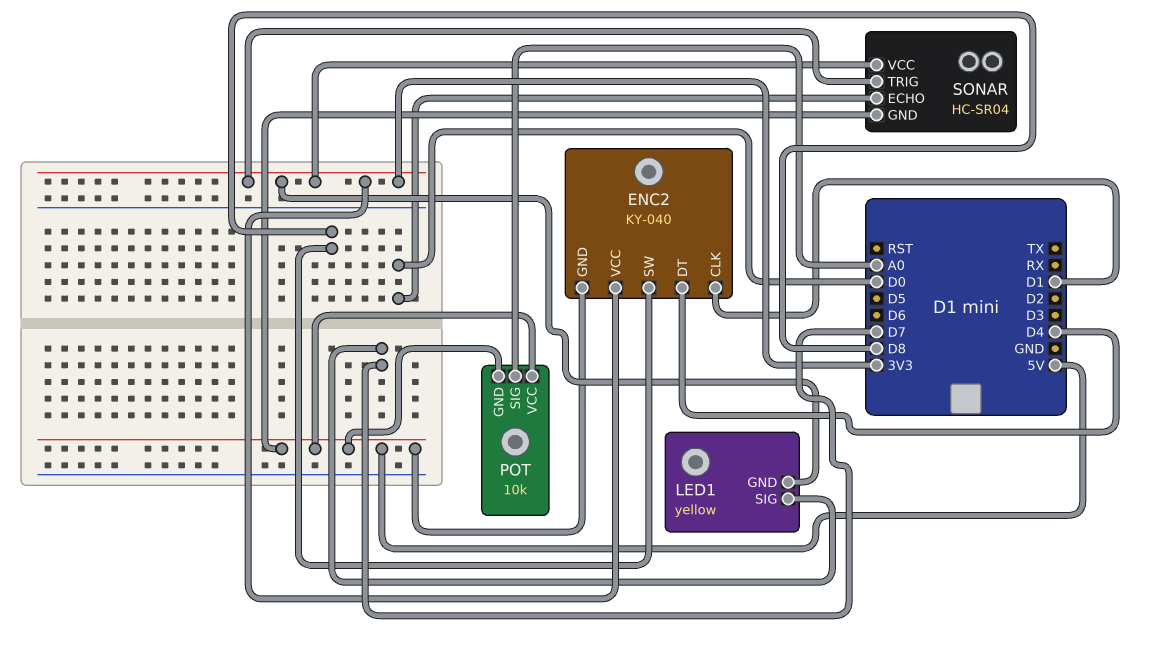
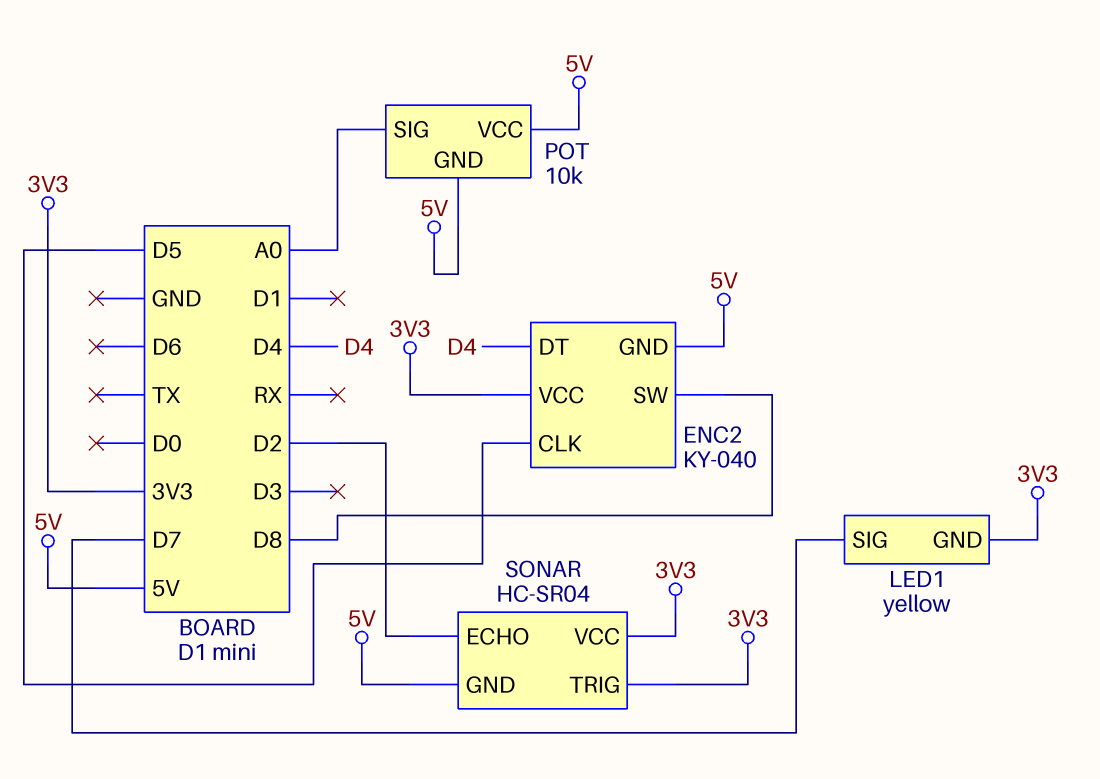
ENC2 pin CLK: D1 -> D5
SONAR pin ECHO: D0 -> D2

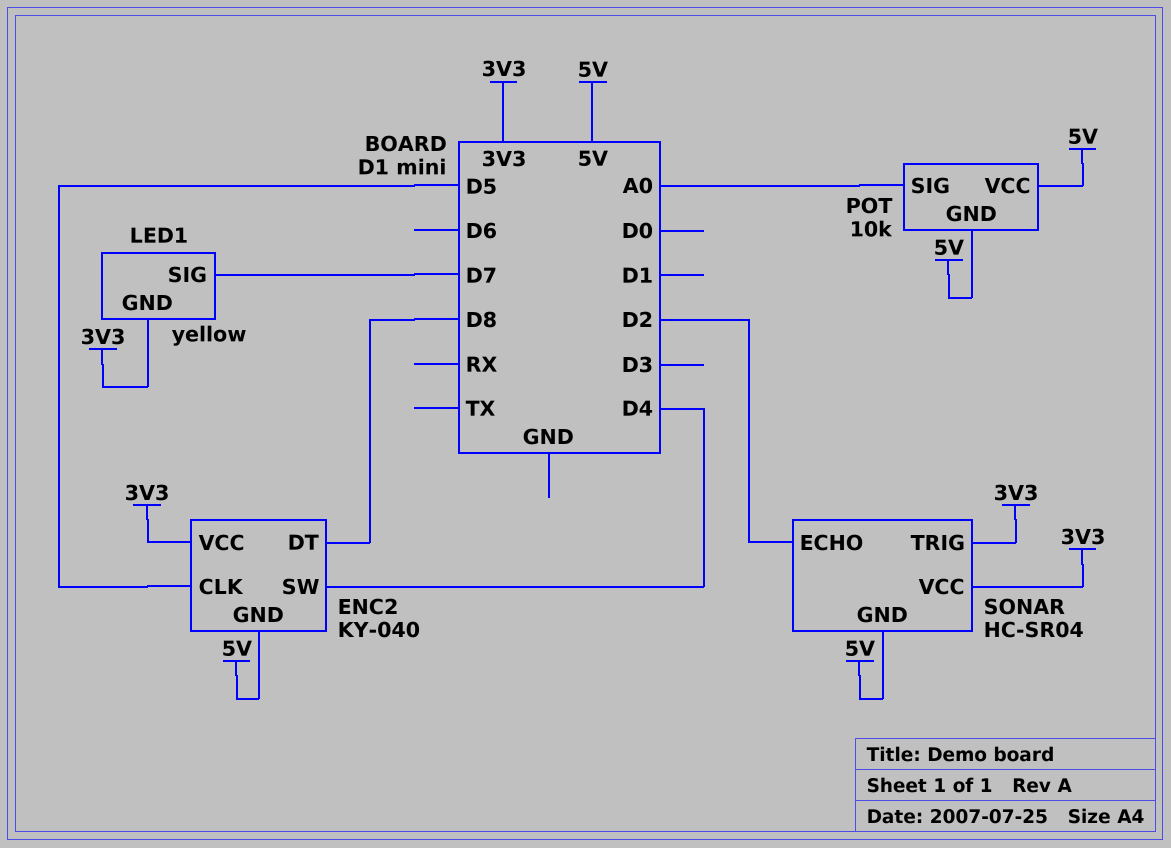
ENC2 pin DT: D4 -> D8
ENC2 pin SW: D8 -> D4

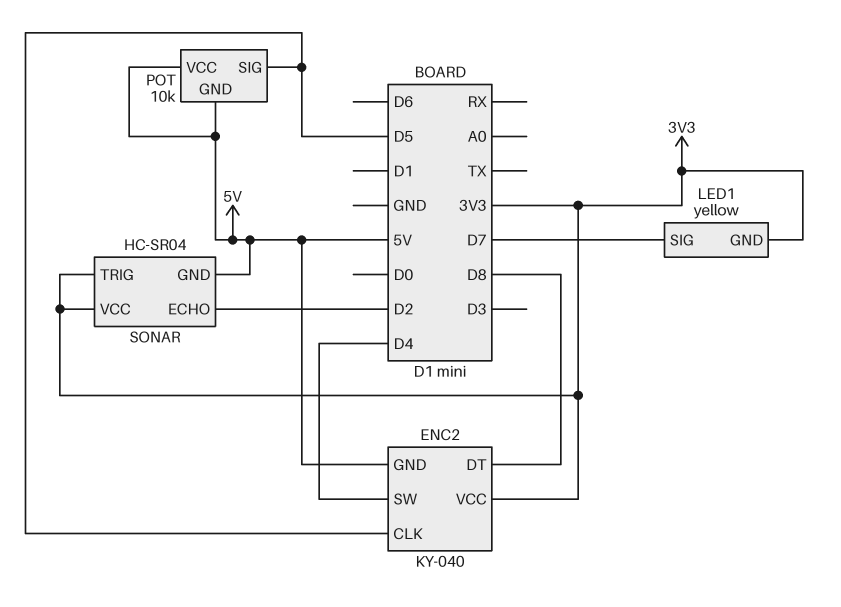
POT pin SIG: A0 -> D5

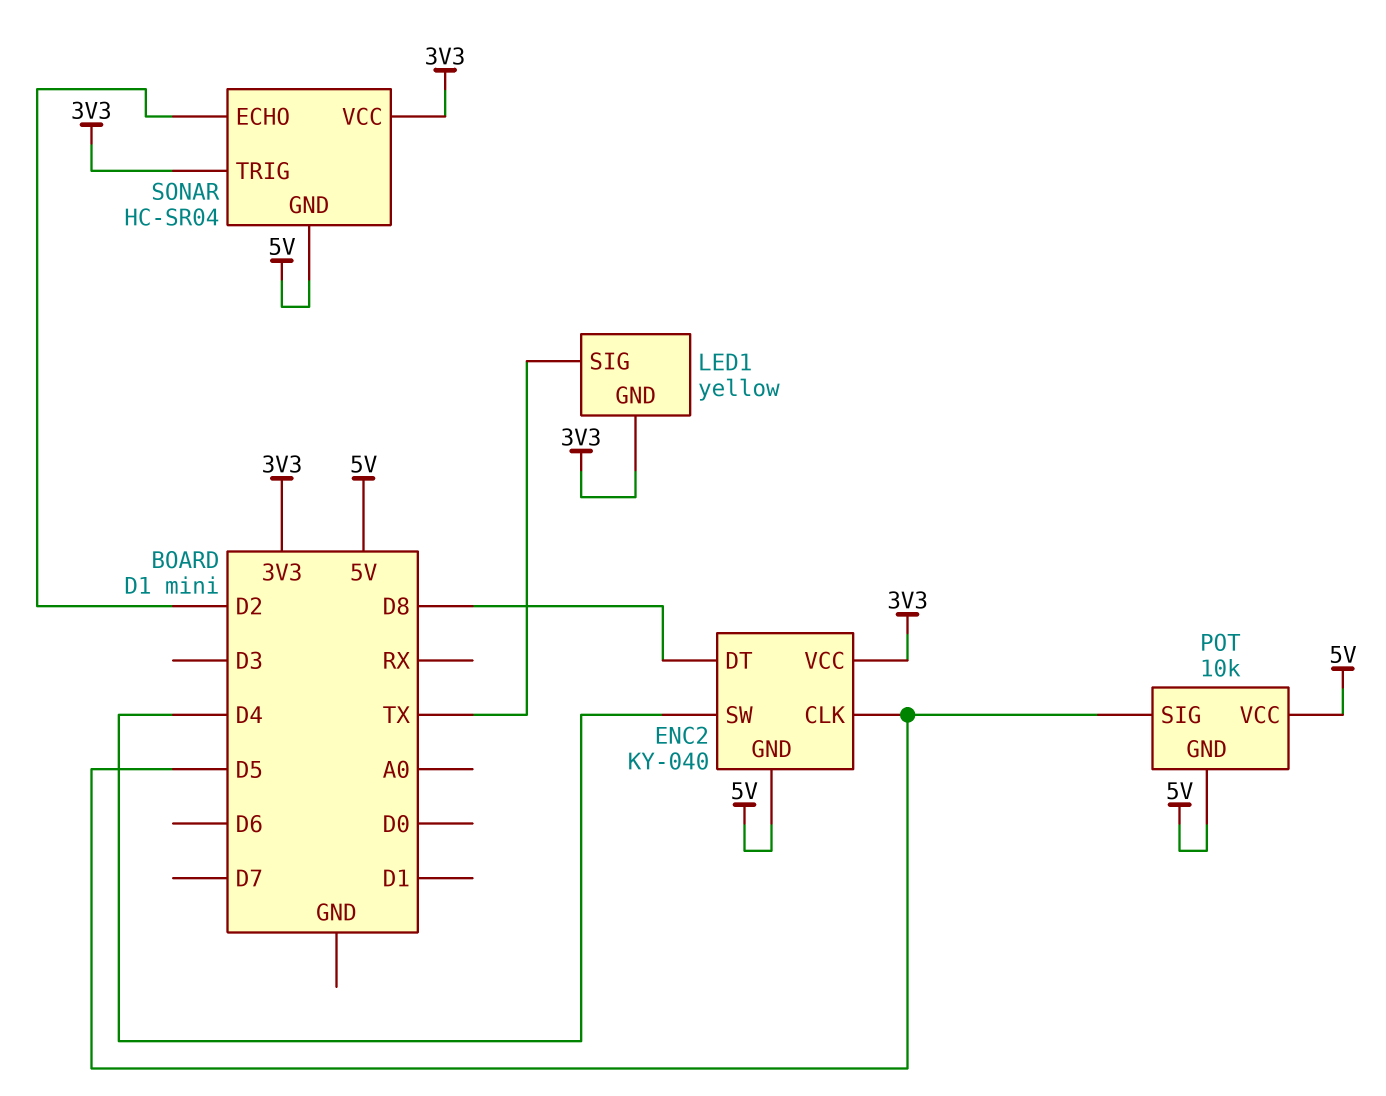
LED1 pin SIG: D7 -> TX

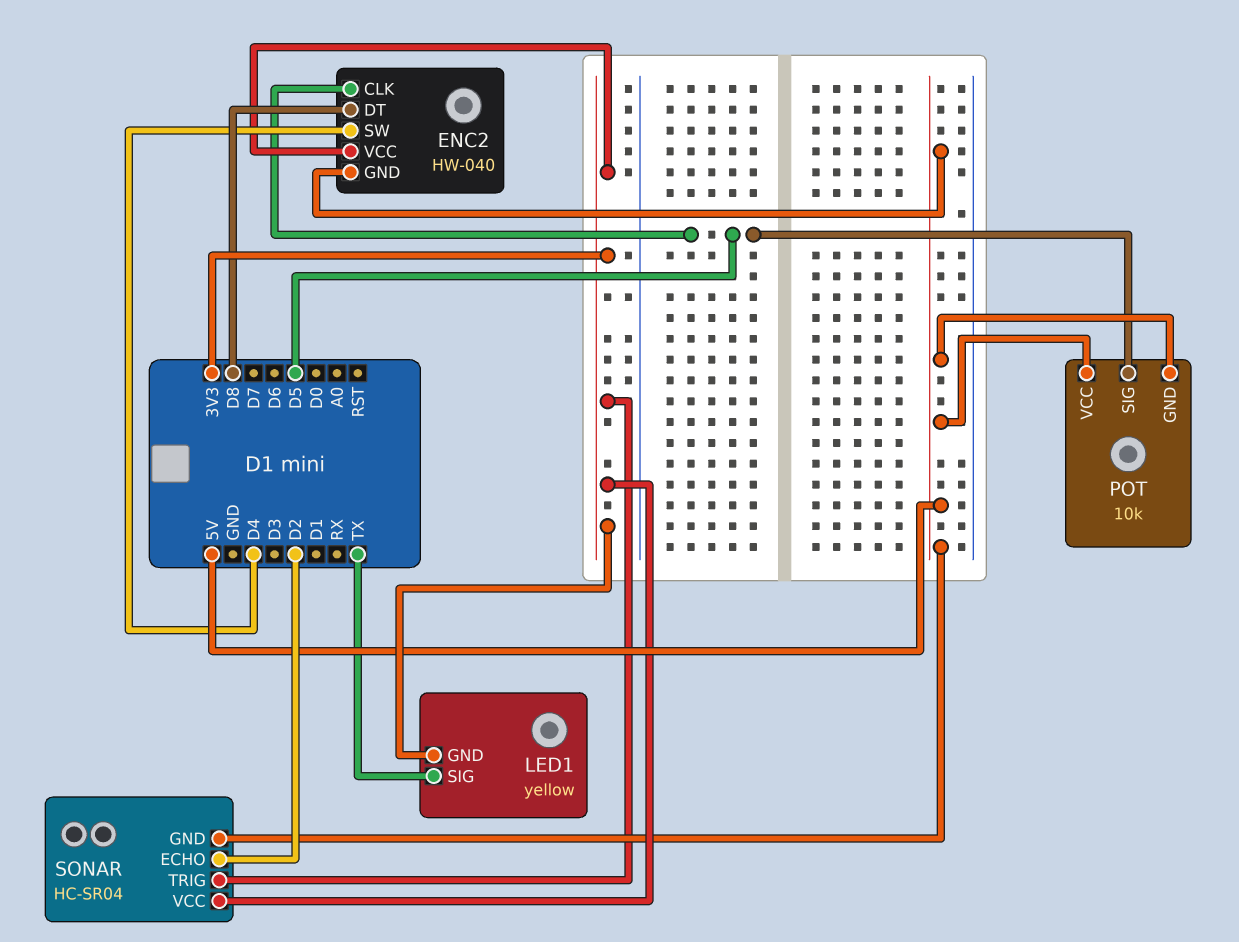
ENC2: KY-040 -> HW-040

